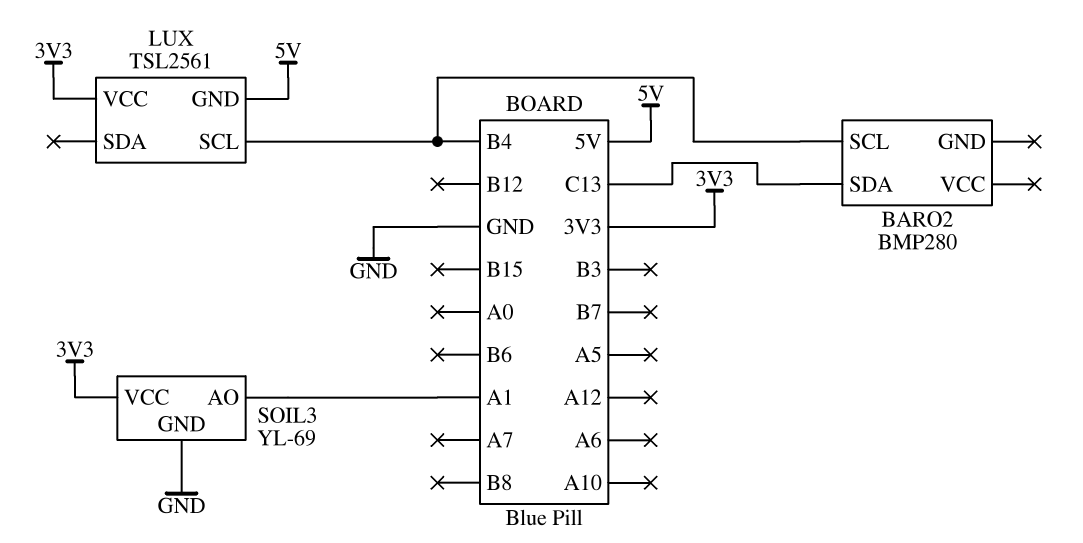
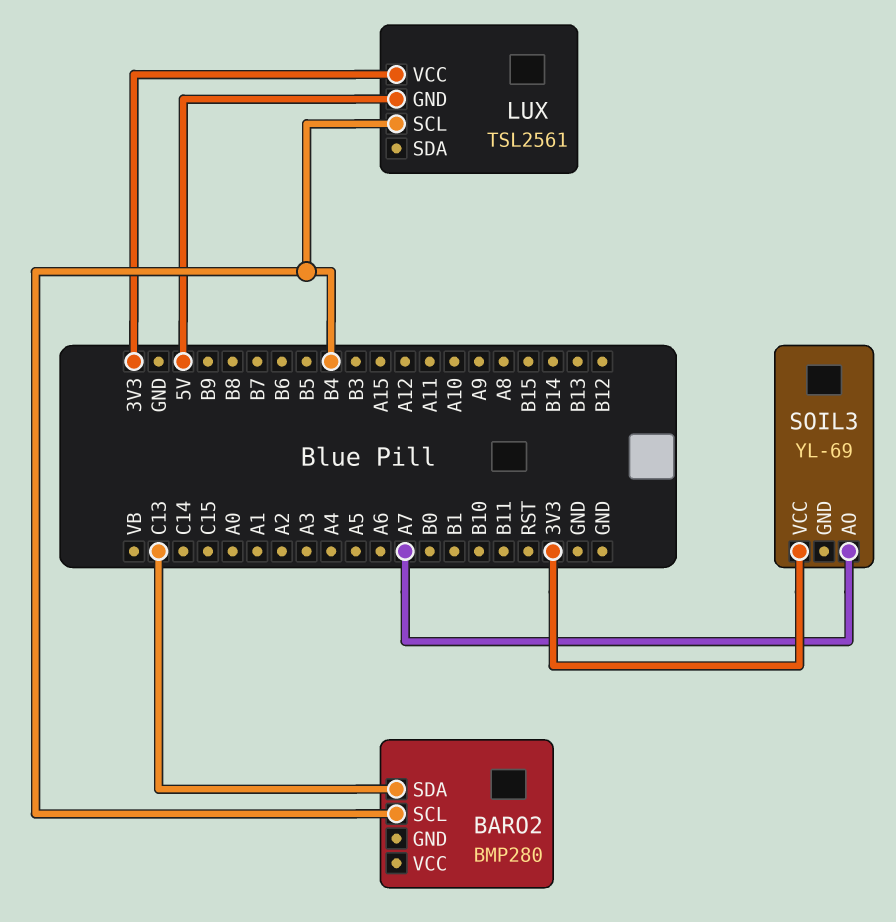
SOIL3 pin AO: A1 -> A7
SOIL3 pin GND: GND -> none

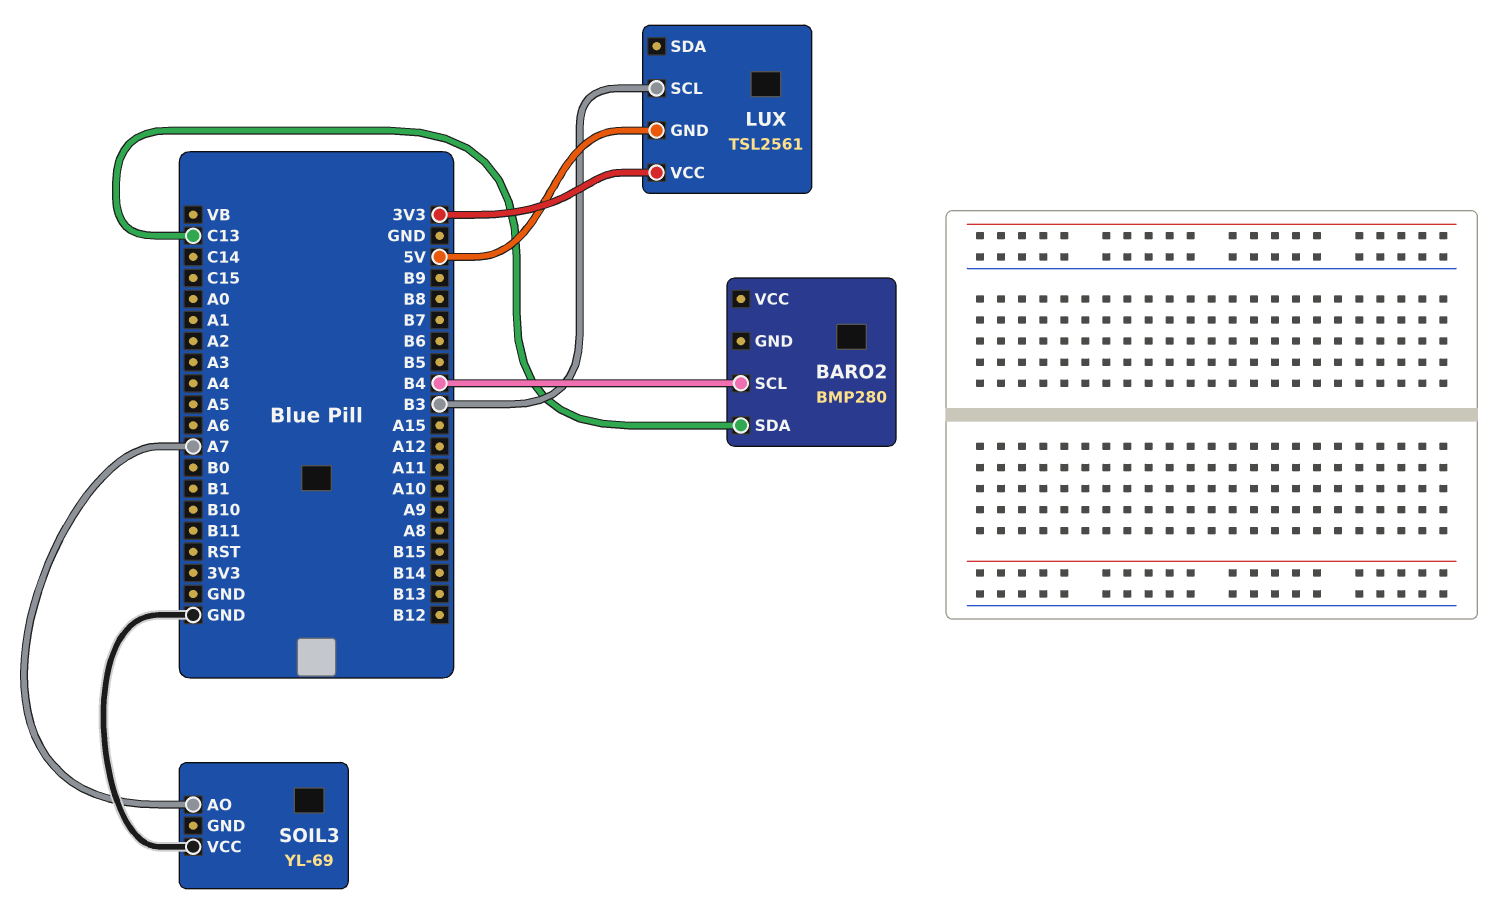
LUX pin SCL: B4 -> B3
SOIL3 pin VCC: 3V3 -> GND

